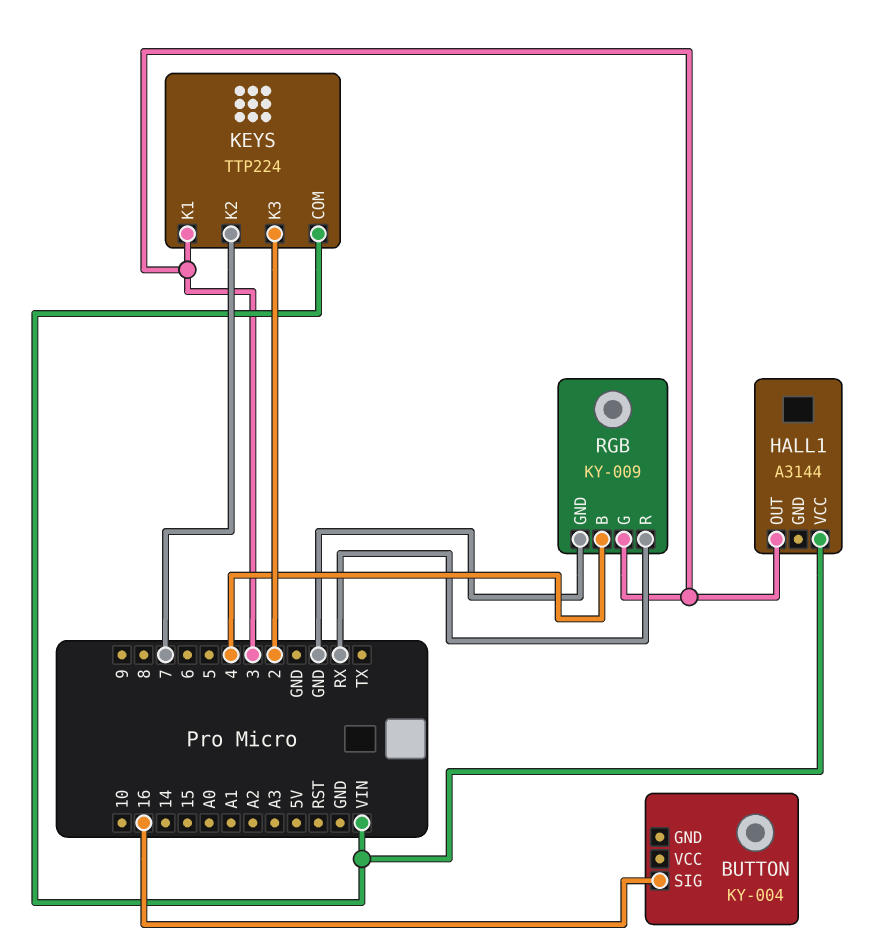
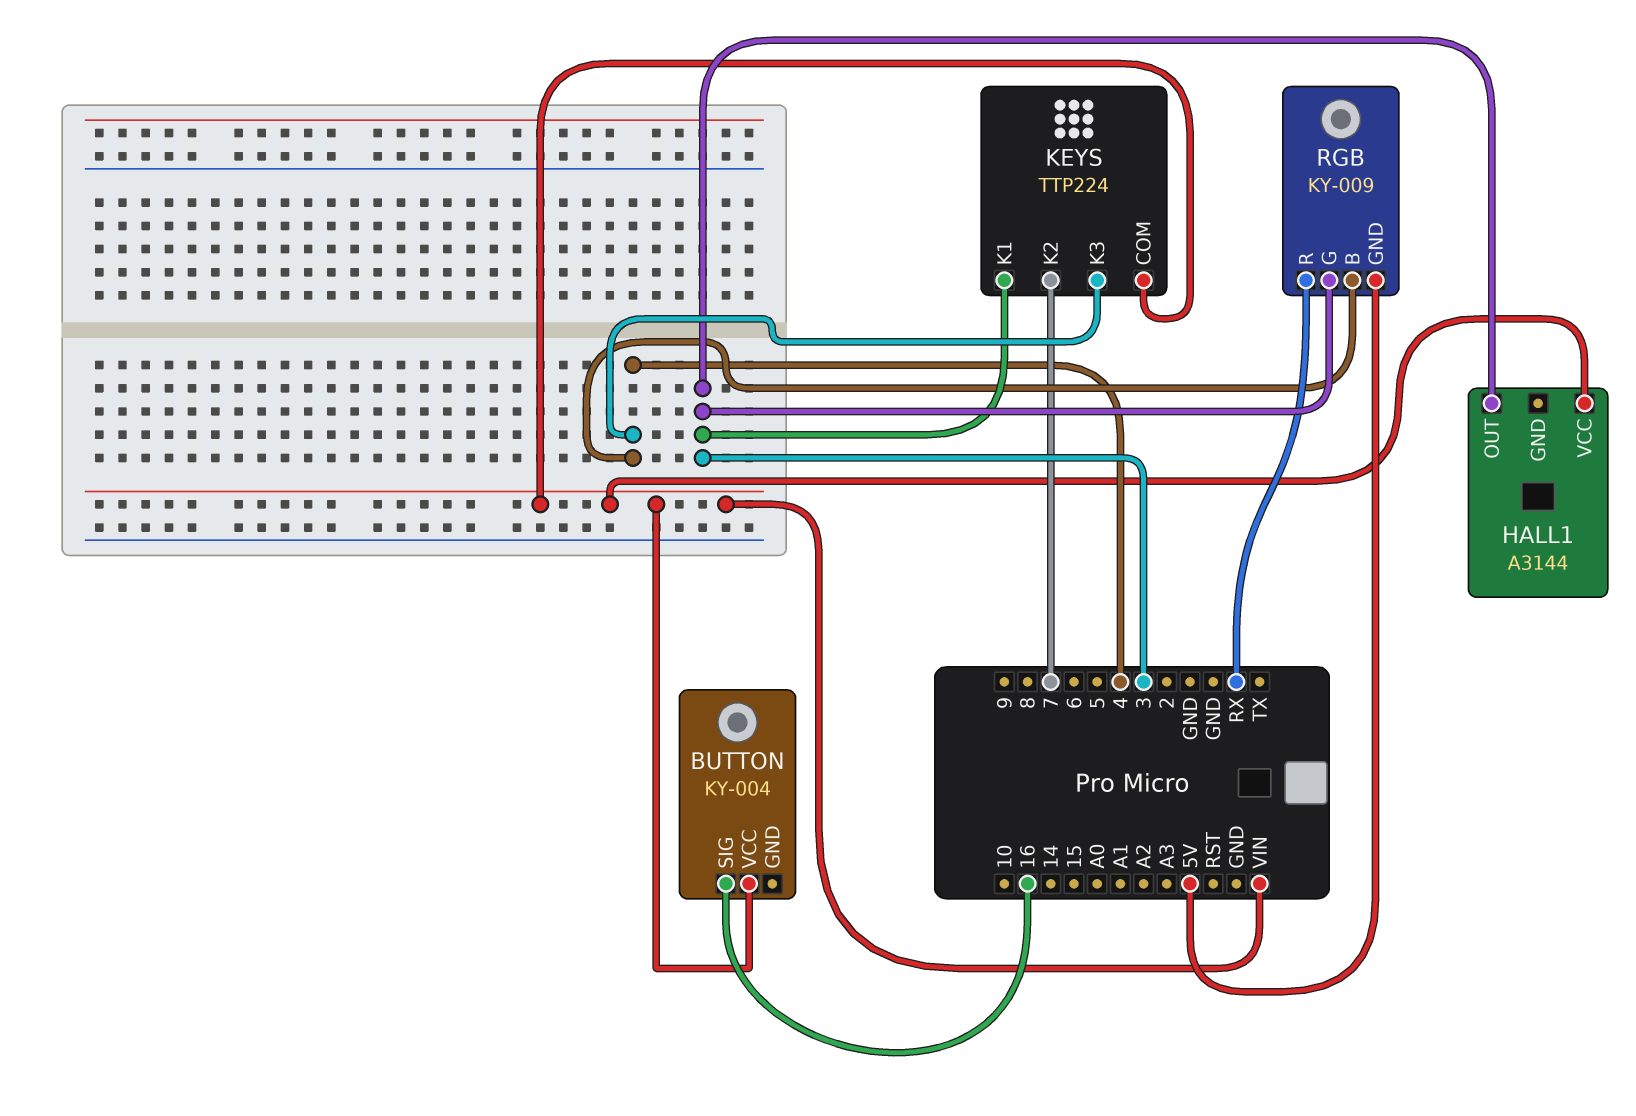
BUTTON pin VCC: none -> VIN
KEYS pin K3: 2 -> 4
RGB pin GND: GND -> 5V

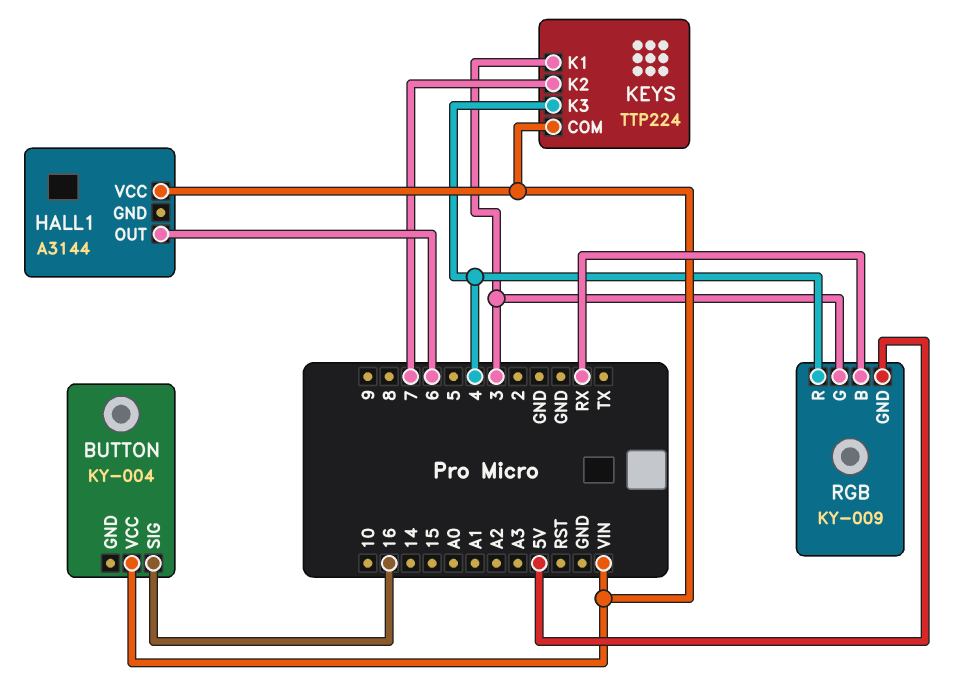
HALL1 pin OUT: 3 -> 6
RGB pin B: 4 -> RX
RGB pin R: RX -> 4

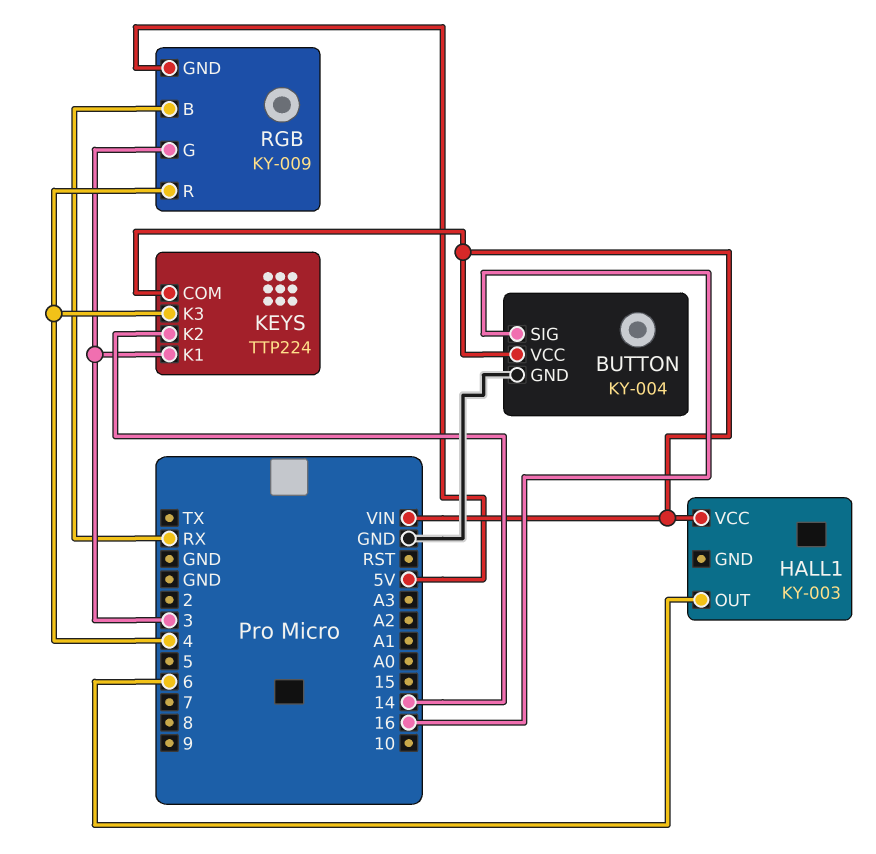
BUTTON pin GND: none -> GND
HALL1: A3144 -> KY-003
KEYS pin K2: 7 -> 14

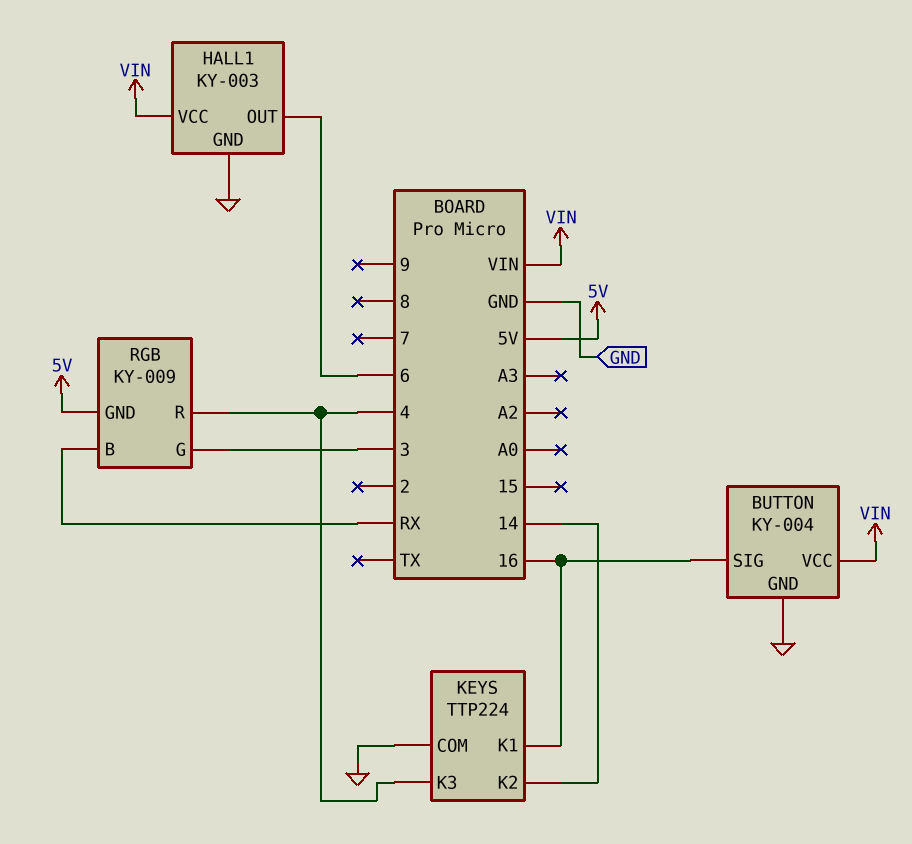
HALL1 pin GND: none -> GND
KEYS pin COM: VIN -> GND
KEYS pin K1: 3 -> 16

